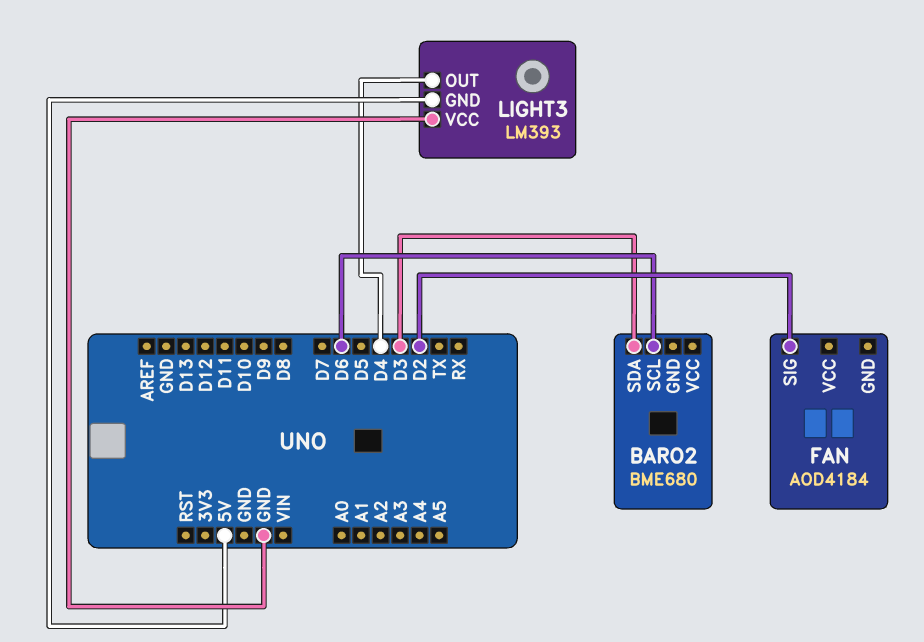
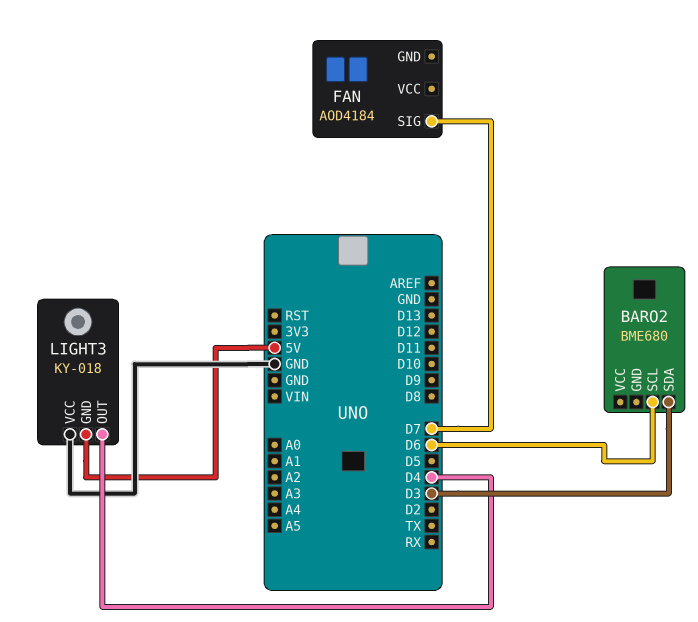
FAN pin SIG: D2 -> D7
LIGHT3: LM393 -> KY-018

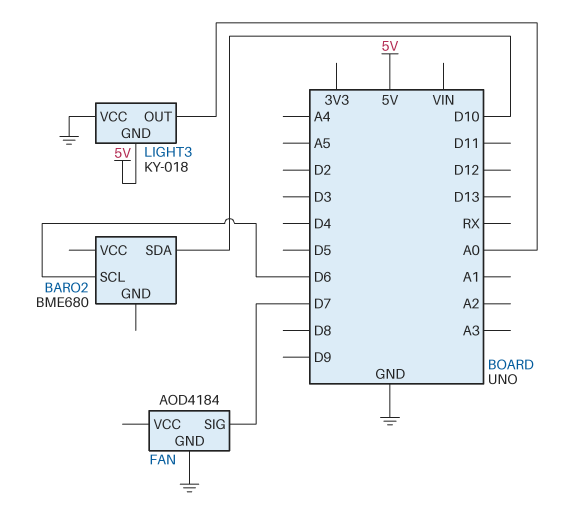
BARO2 pin SDA: D3 -> D10
FAN pin GND: none -> GND
LIGHT3 pin OUT: D4 -> A0

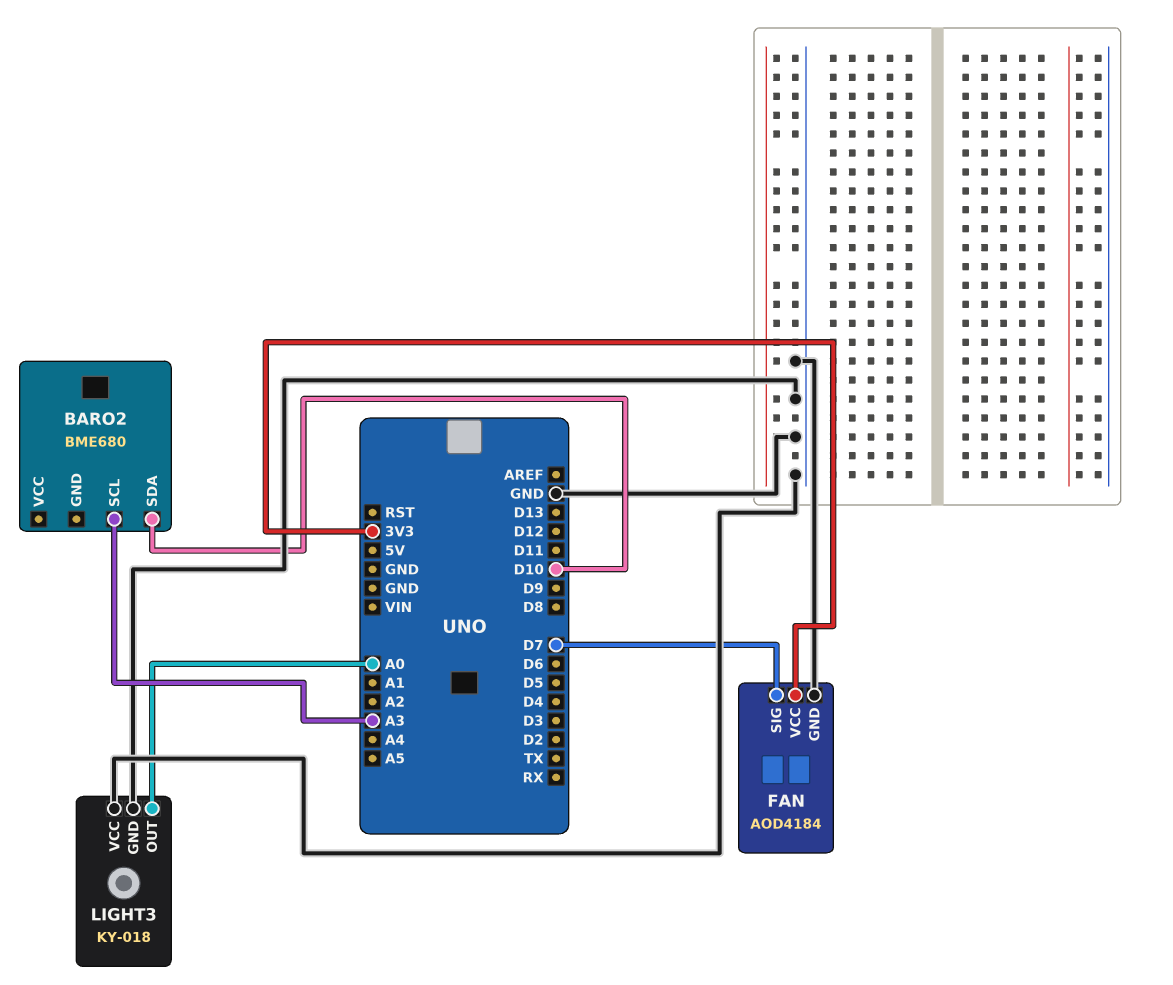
BARO2 pin SCL: D6 -> A3
FAN pin VCC: none -> 3V3
LIGHT3 pin GND: 5V -> GND

